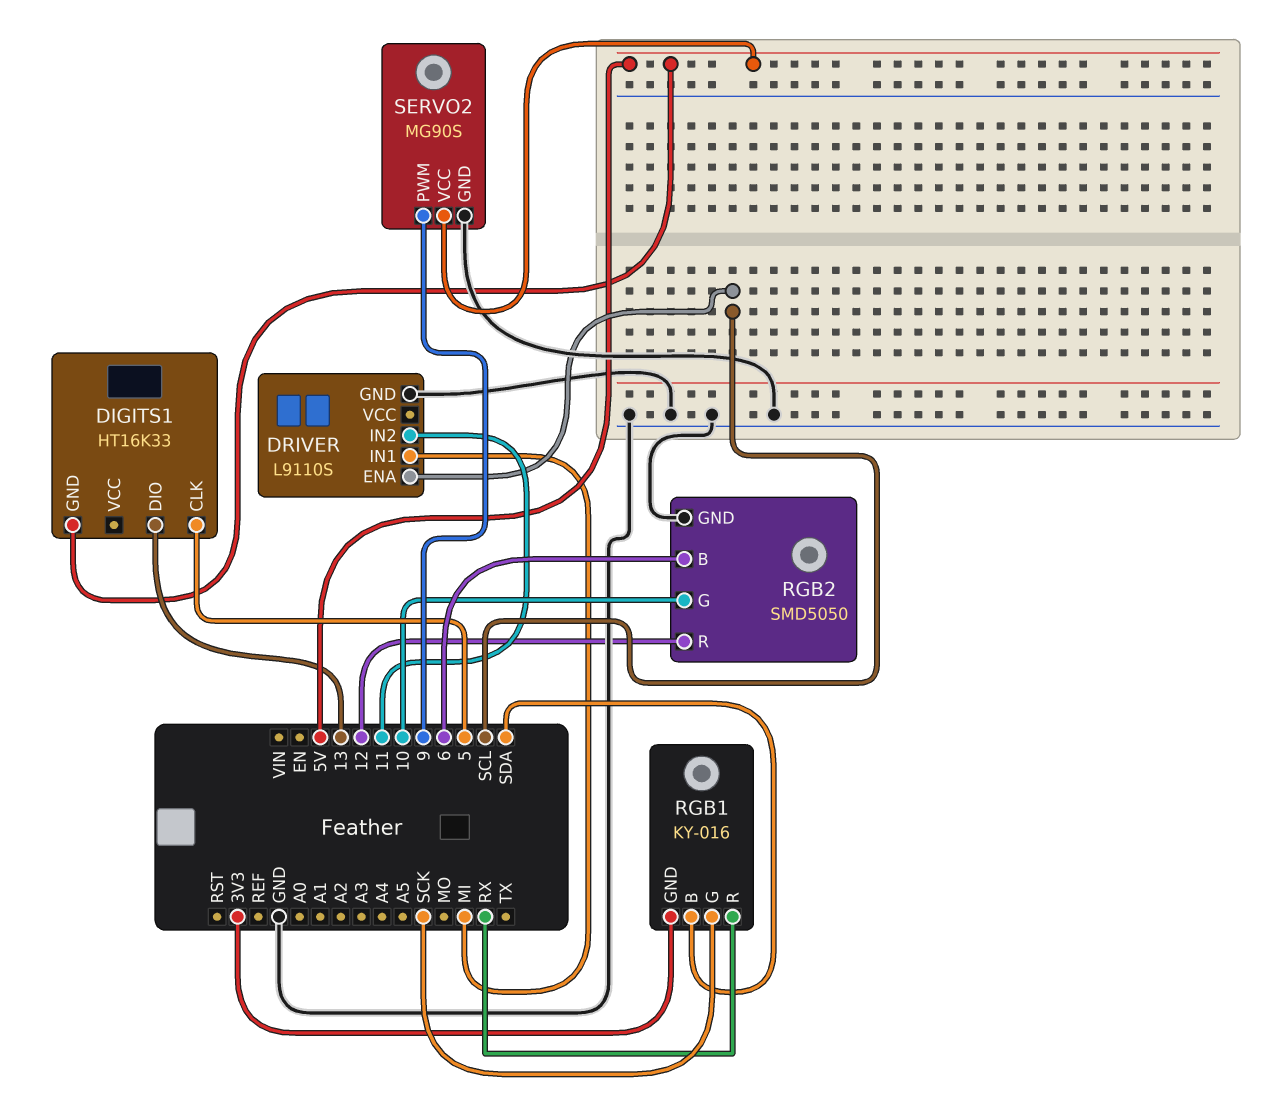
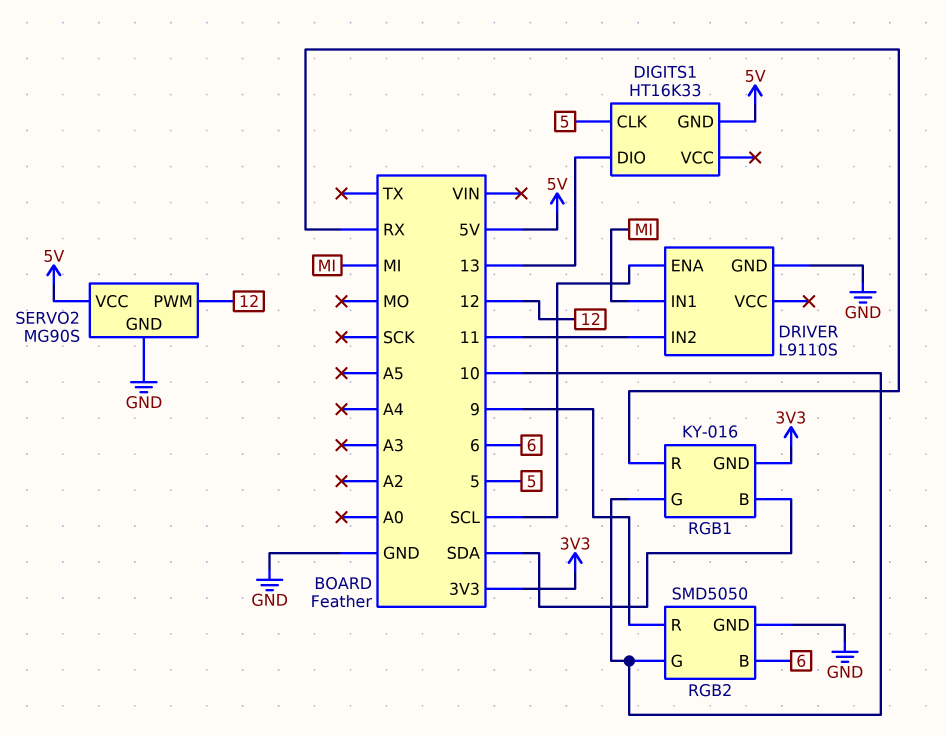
RGB1 pin G: SCK -> 10
RGB2 pin R: 12 -> 9
SERVO2 pin PWM: 9 -> 12

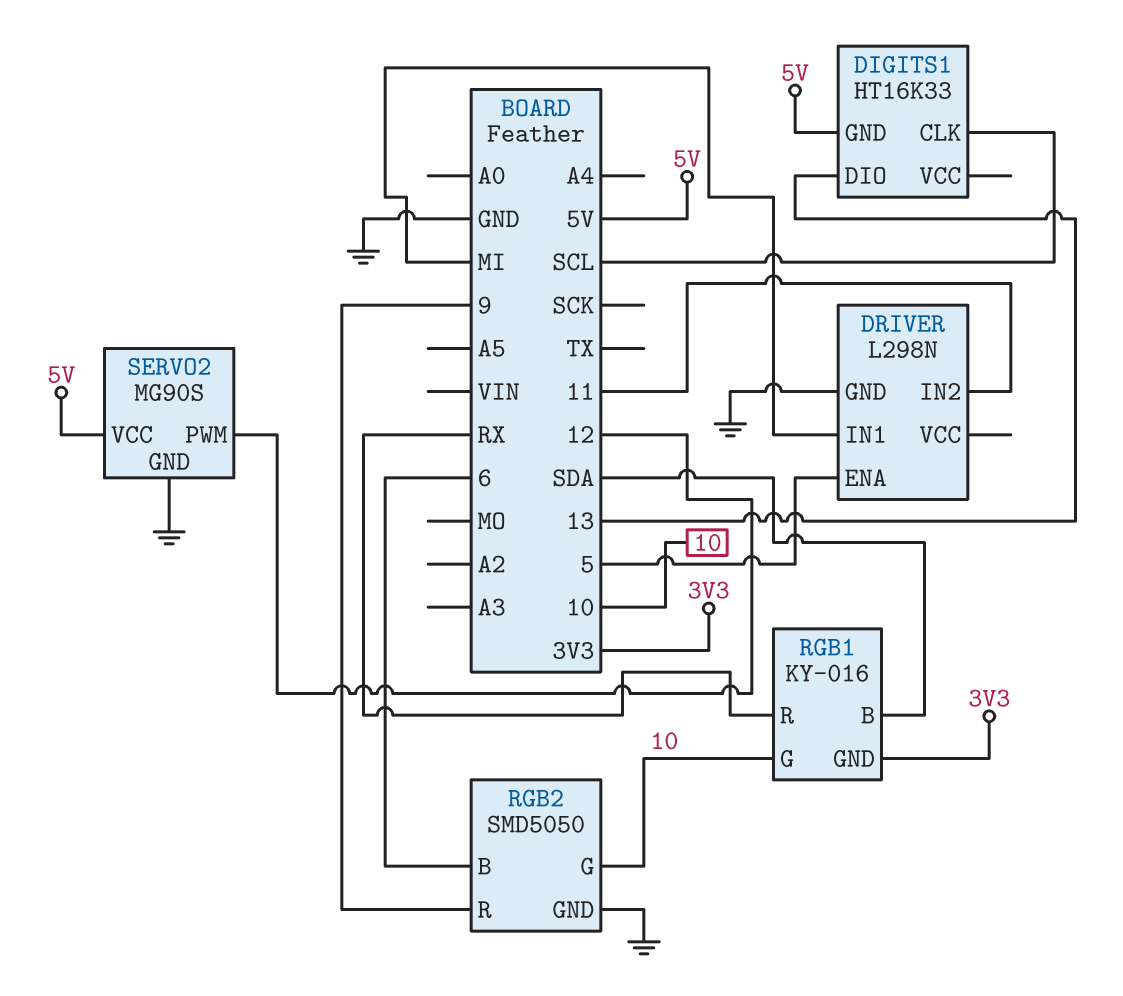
DIGITS1 pin CLK: 5 -> SCL
DRIVER: L9110S -> L298N
DRIVER pin ENA: SCL -> 5

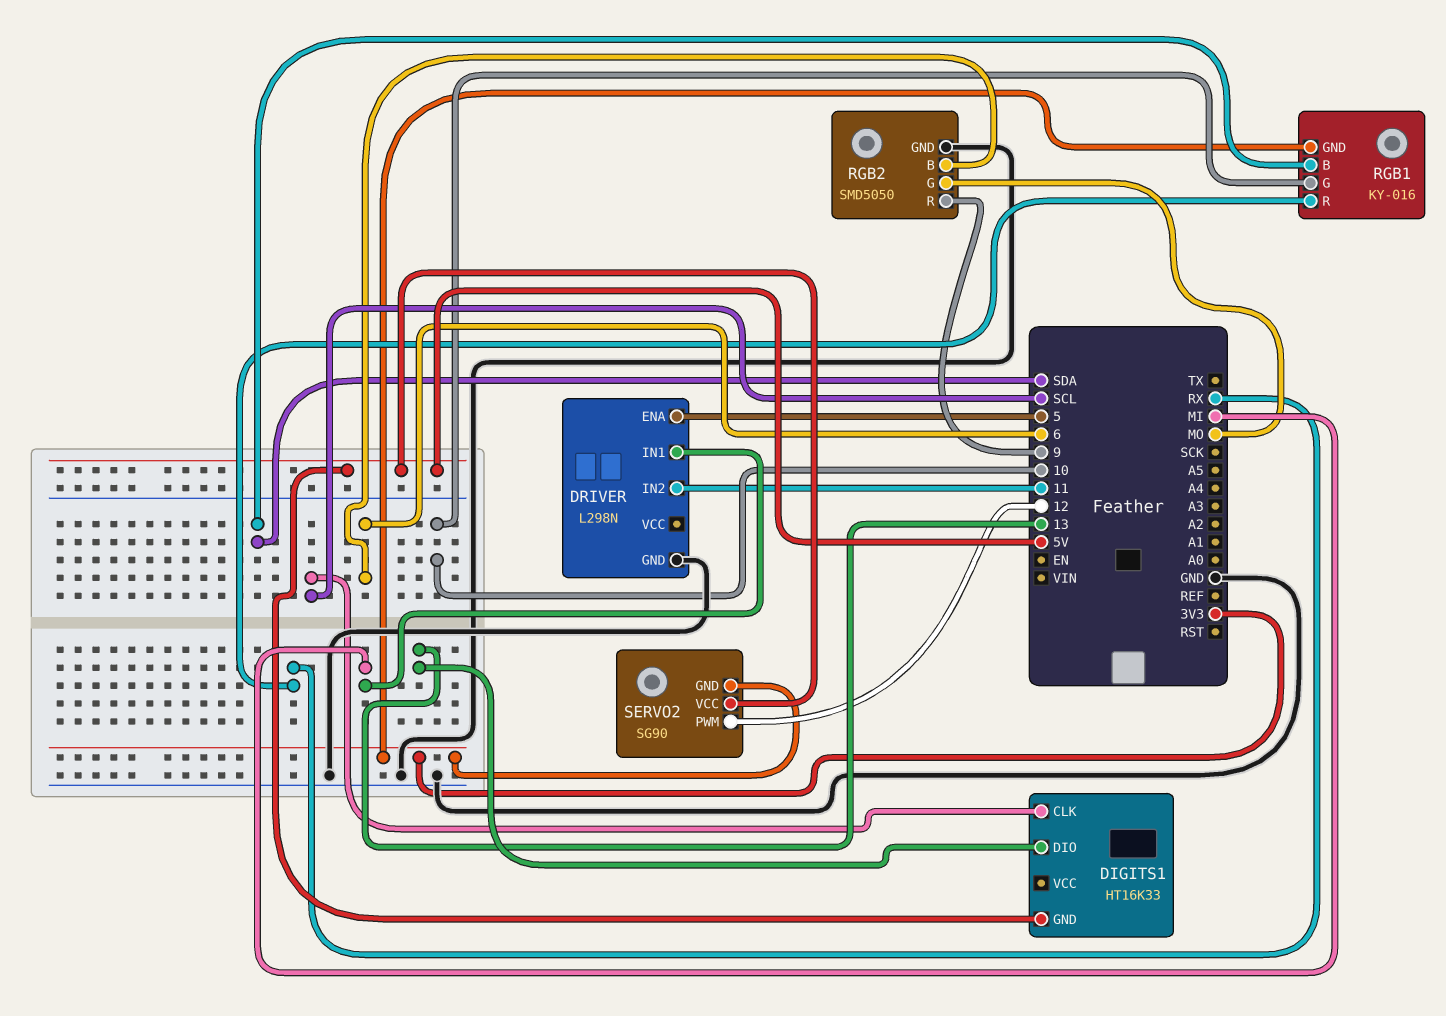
RGB2 pin G: 10 -> MO
SERVO2: MG90S -> SG90
SERVO2 pin GND: GND -> 3V3

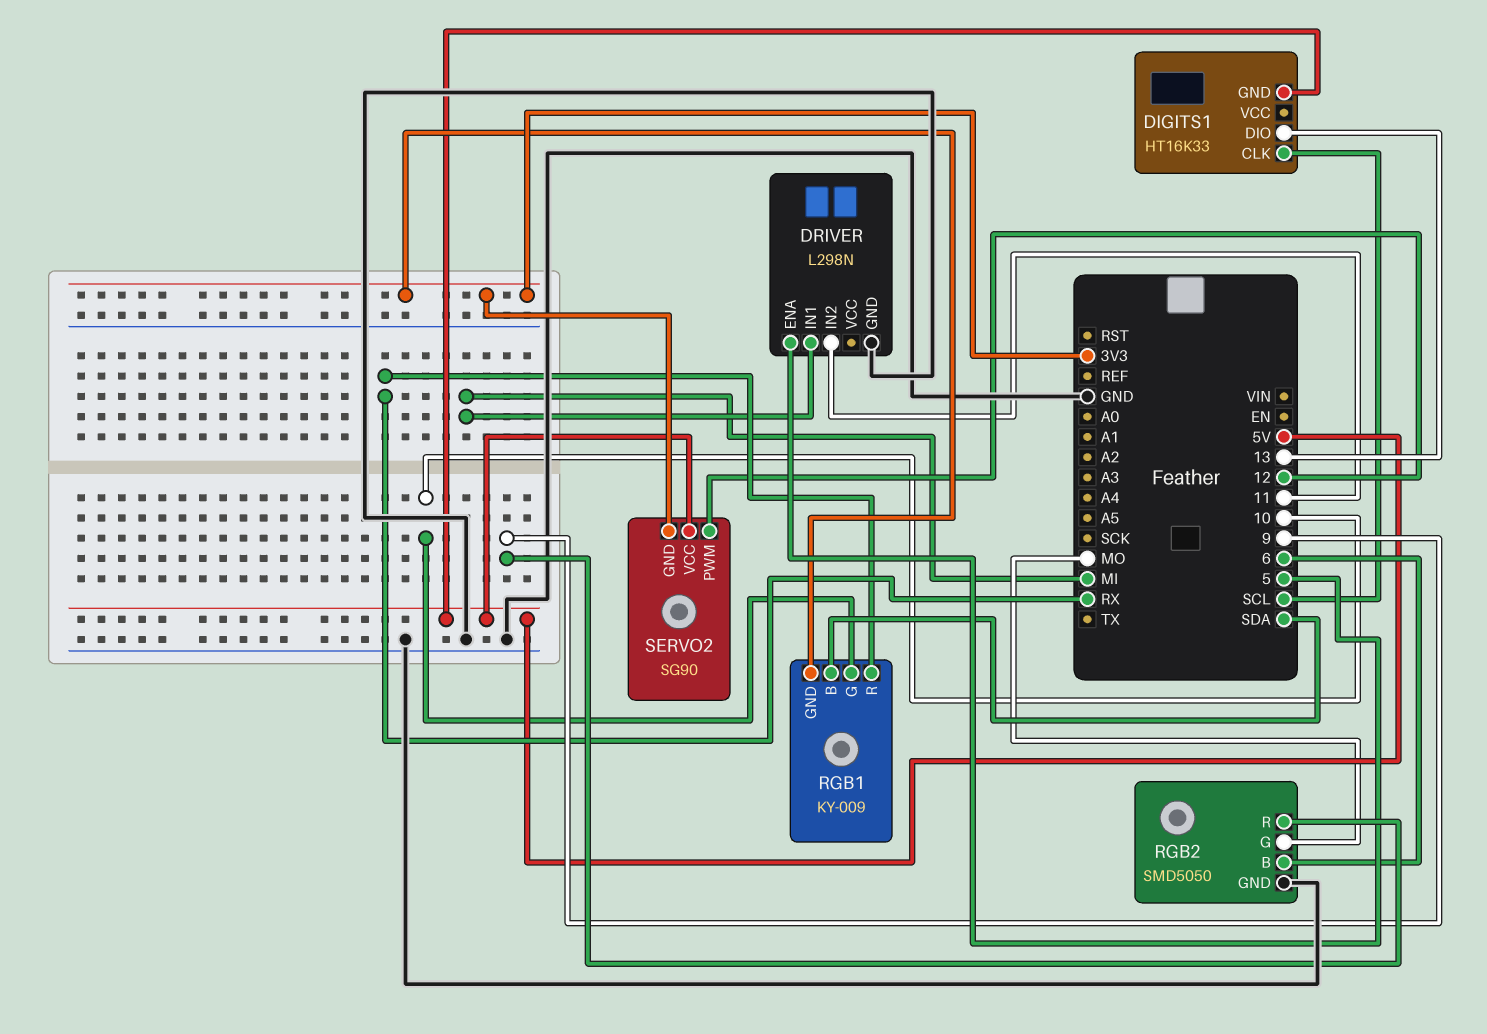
RGB1: KY-016 -> KY-009

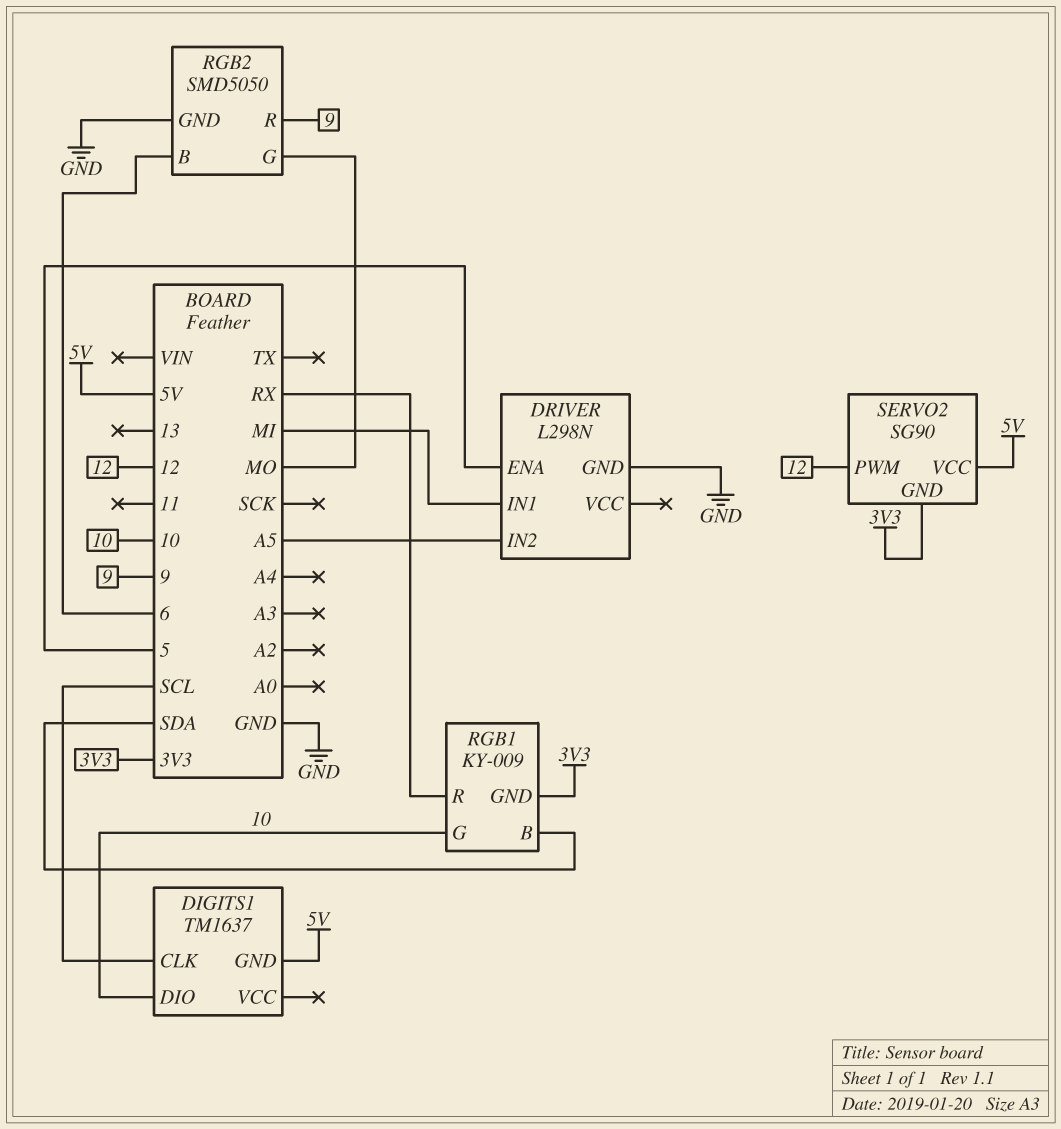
DIGITS1: HT16K33 -> TM1637
DIGITS1 pin DIO: 13 -> 10
DRIVER pin IN2: 11 -> A5

